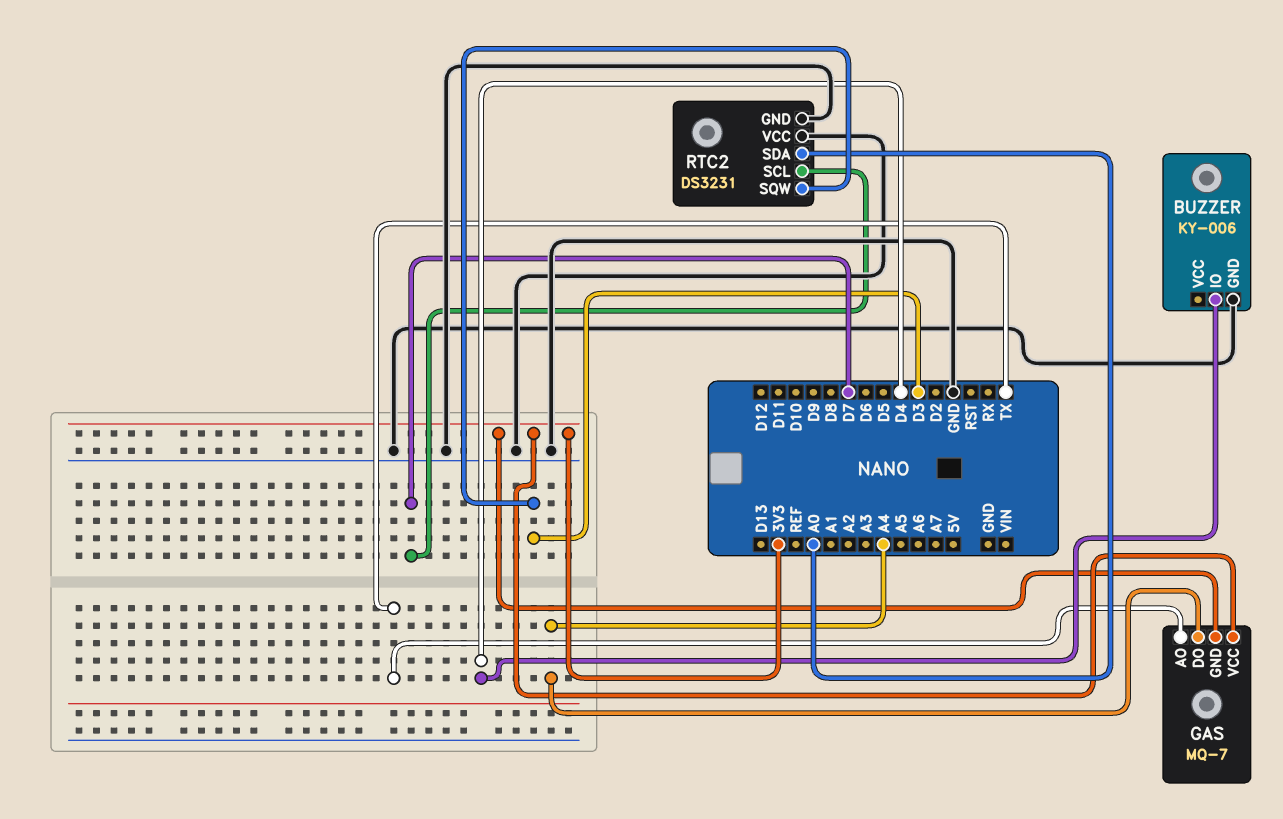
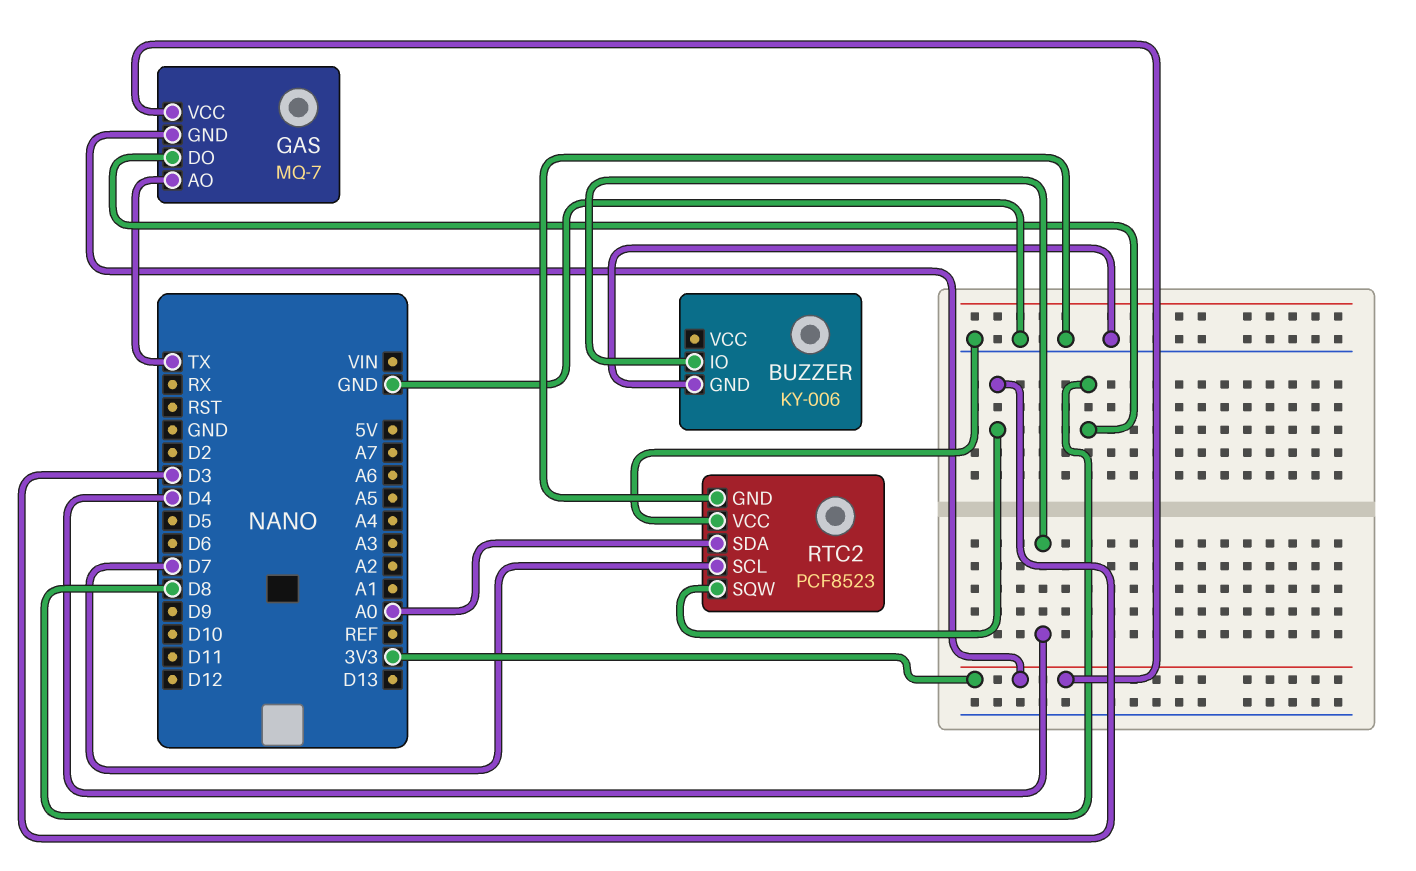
GAS pin DO: A4 -> D8
RTC2: DS3231 -> PCF8523

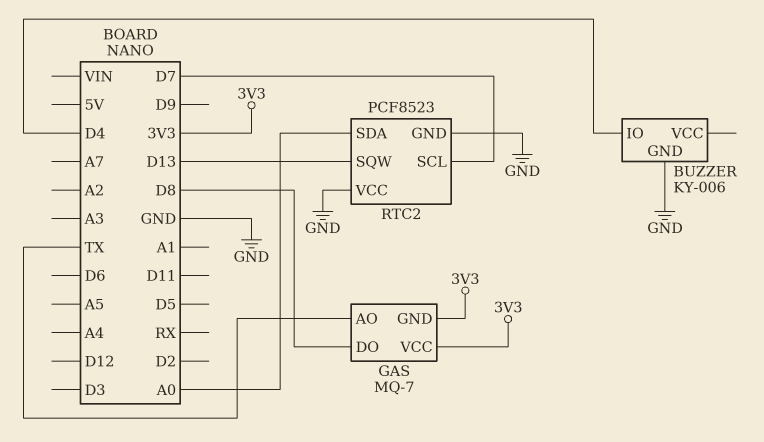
RTC2 pin SQW: D3 -> D13

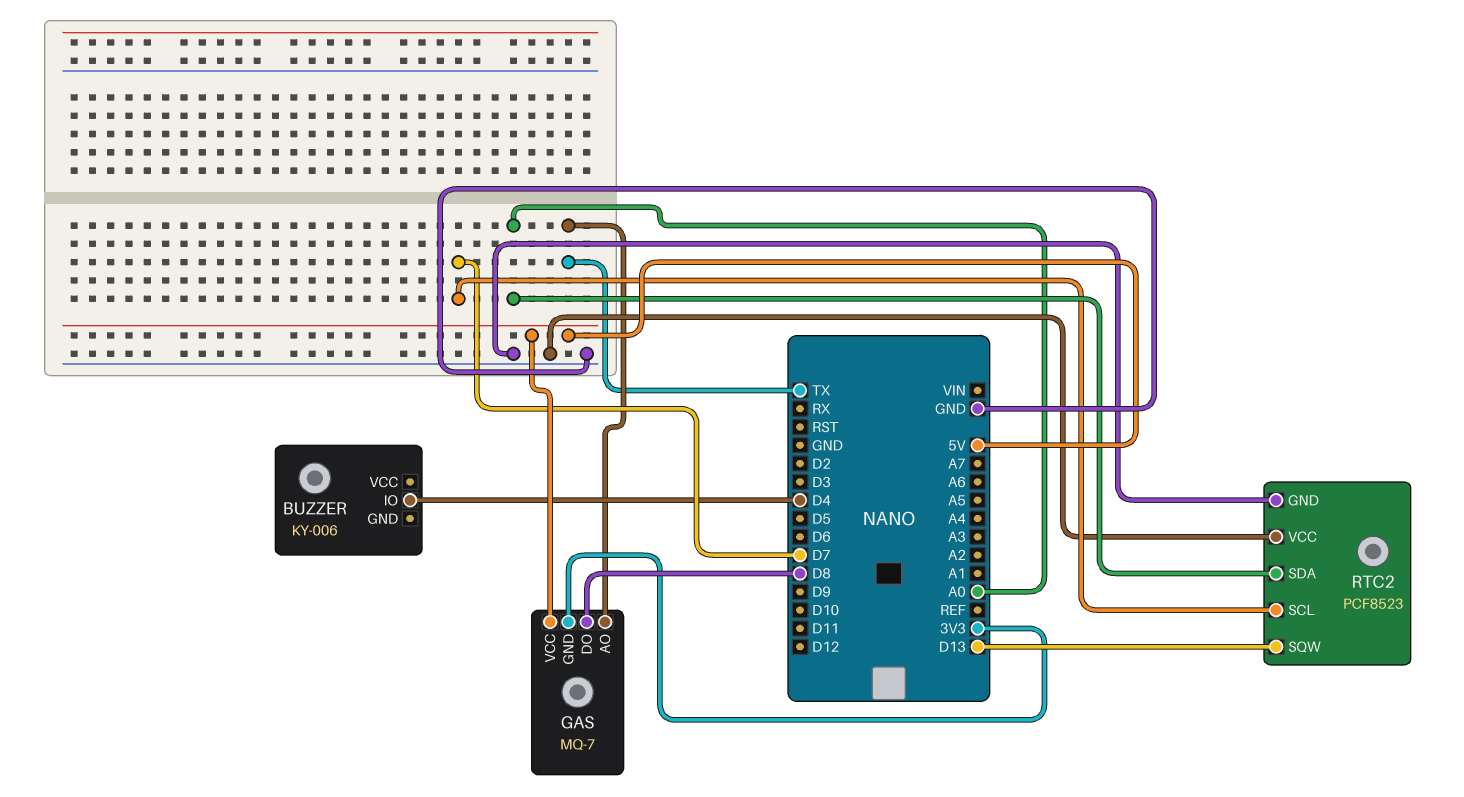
BUZZER pin GND: GND -> none
GAS pin VCC: 3V3 -> 5V

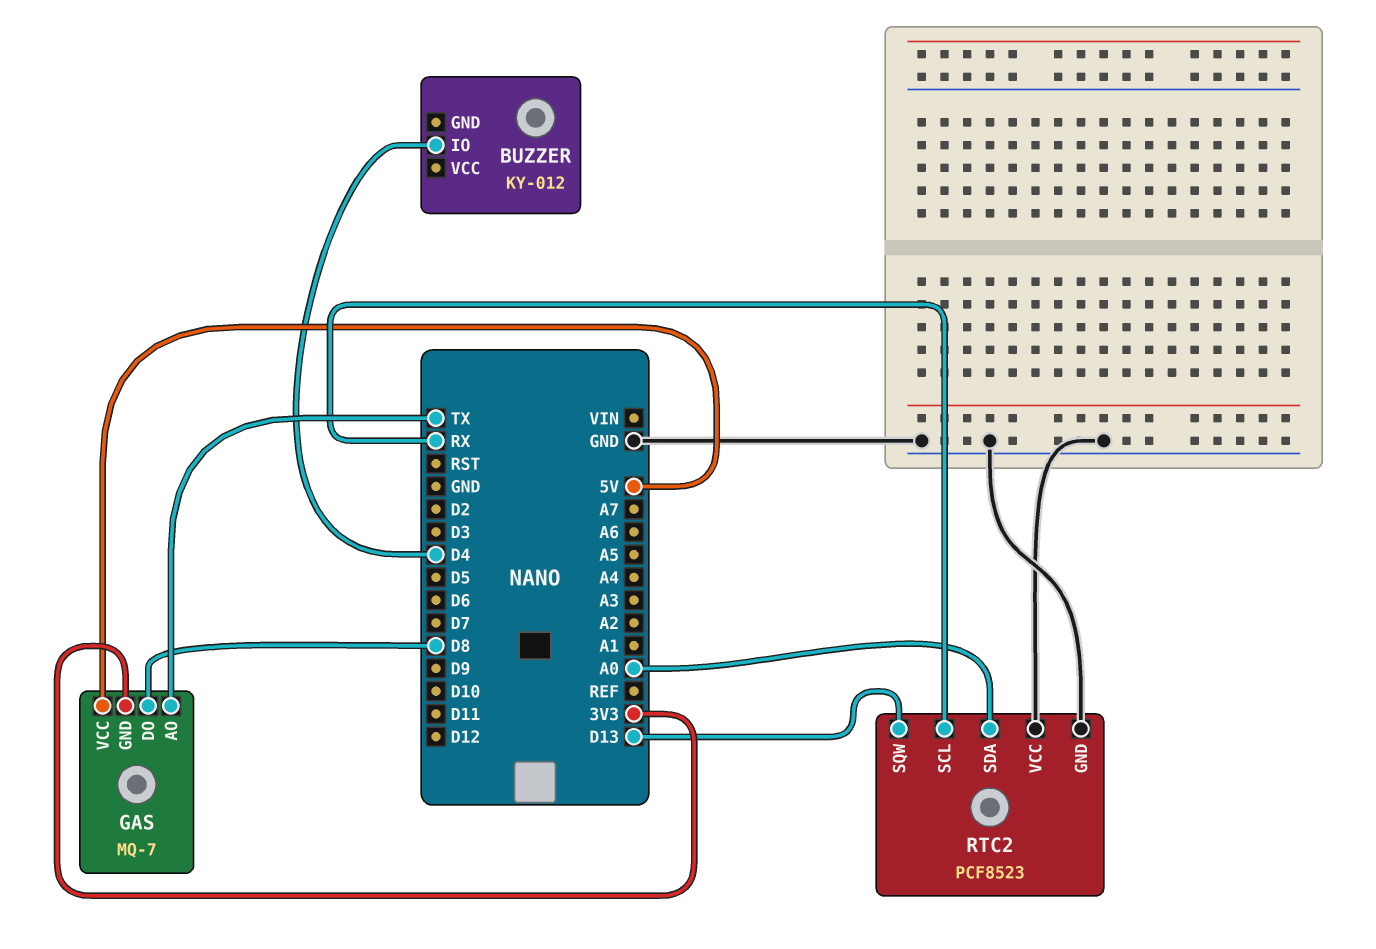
BUZZER: KY-006 -> KY-012
RTC2 pin SCL: D7 -> RX

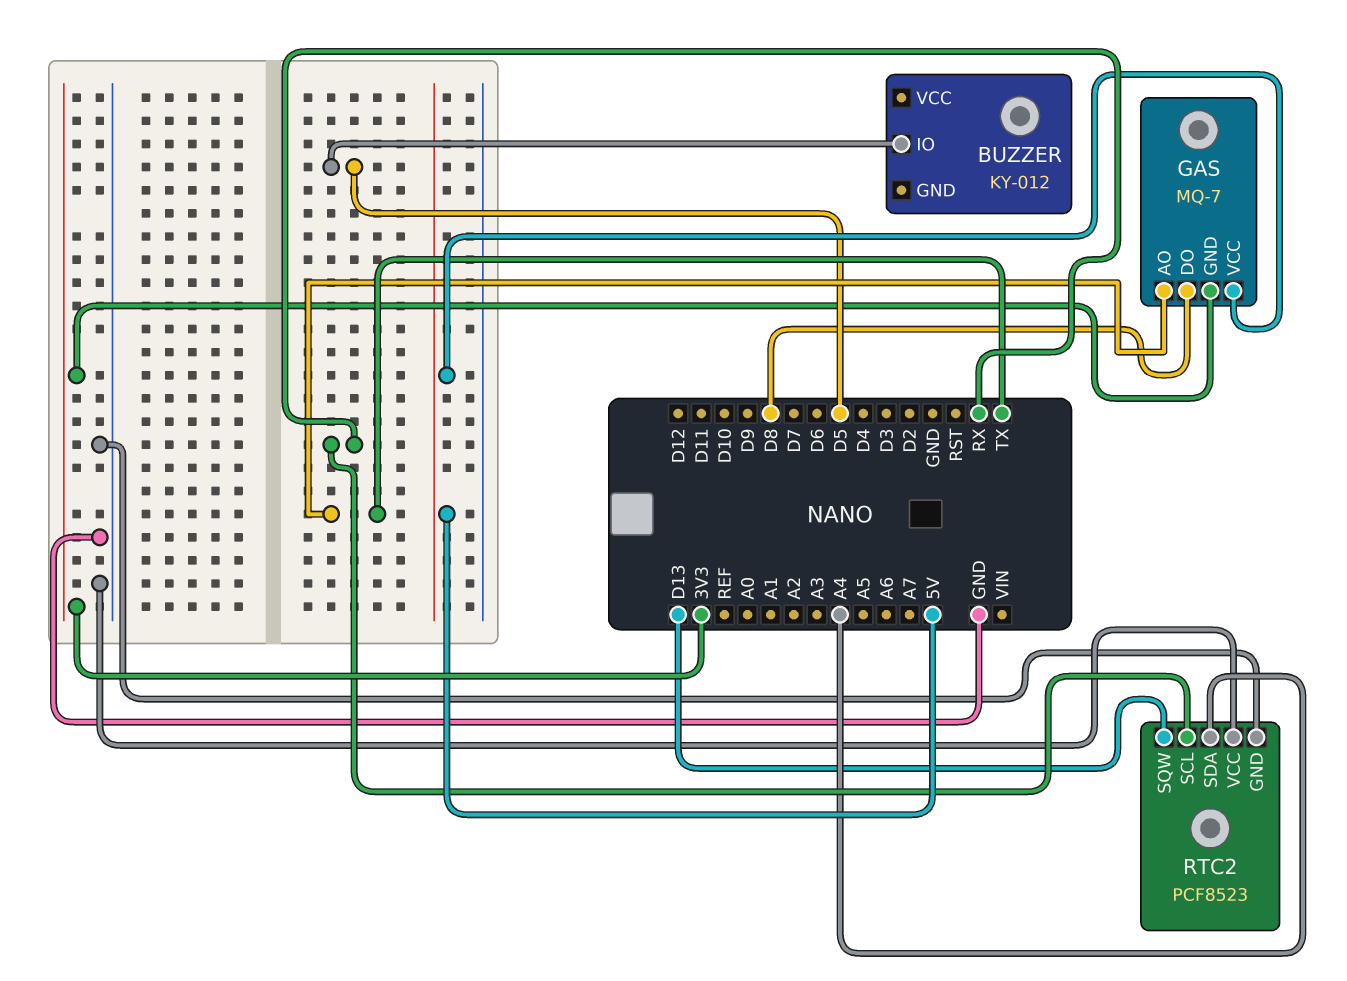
BUZZER pin IO: D4 -> D5
RTC2 pin SDA: A0 -> A4

